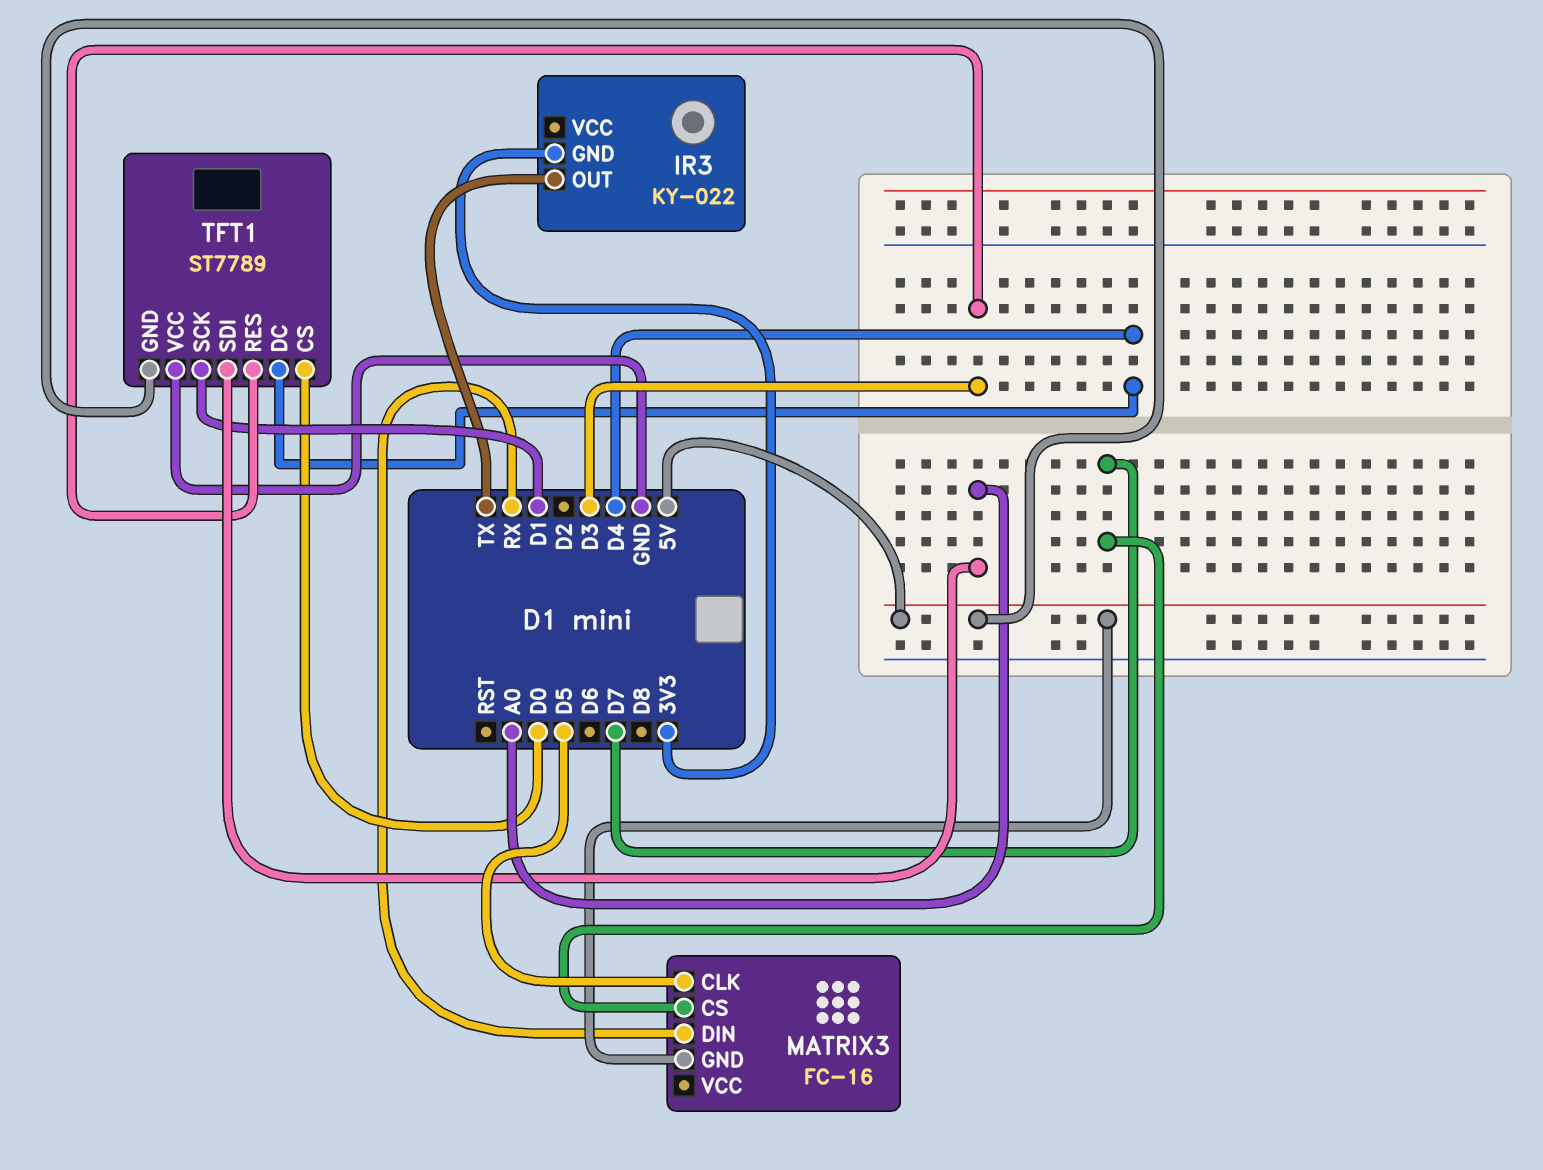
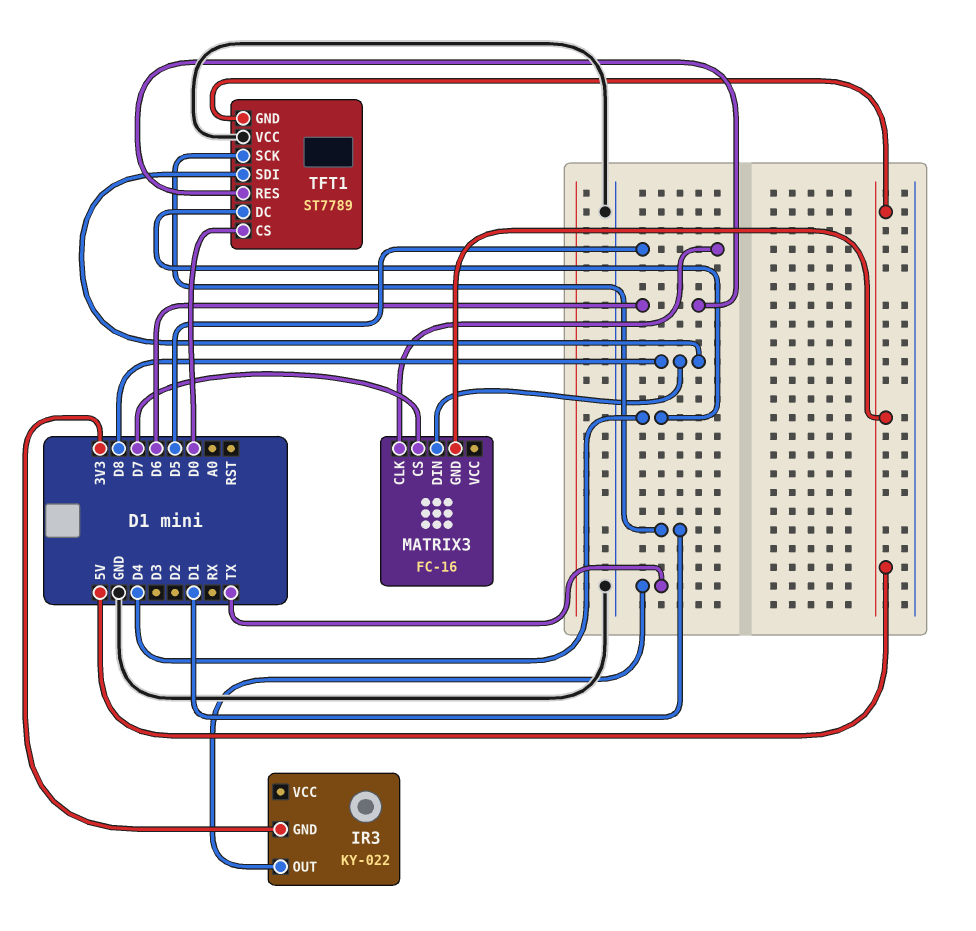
MATRIX3 pin DIN: RX -> D8
TFT1 pin RES: D3 -> D6
TFT1 pin SDI: A0 -> D8

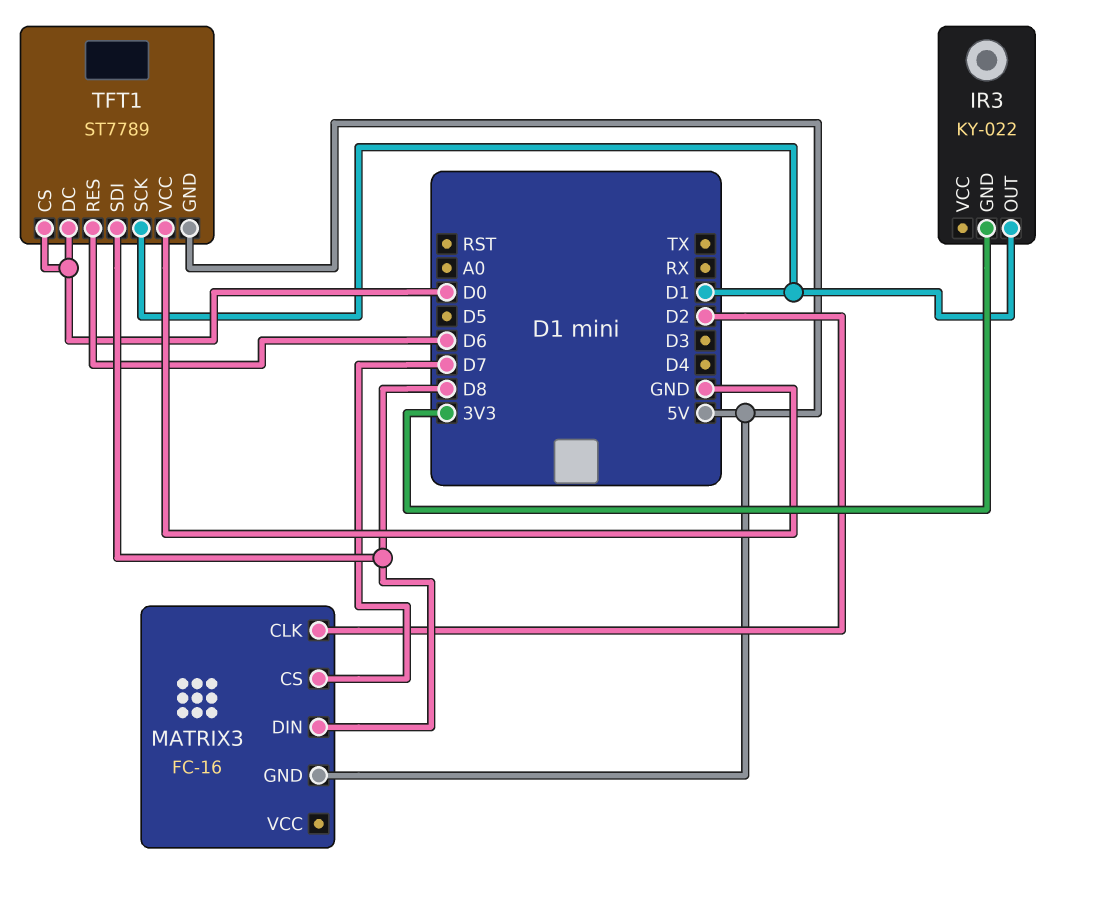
IR3 pin OUT: TX -> D1
MATRIX3 pin CLK: D5 -> D2
TFT1 pin DC: D4 -> D0

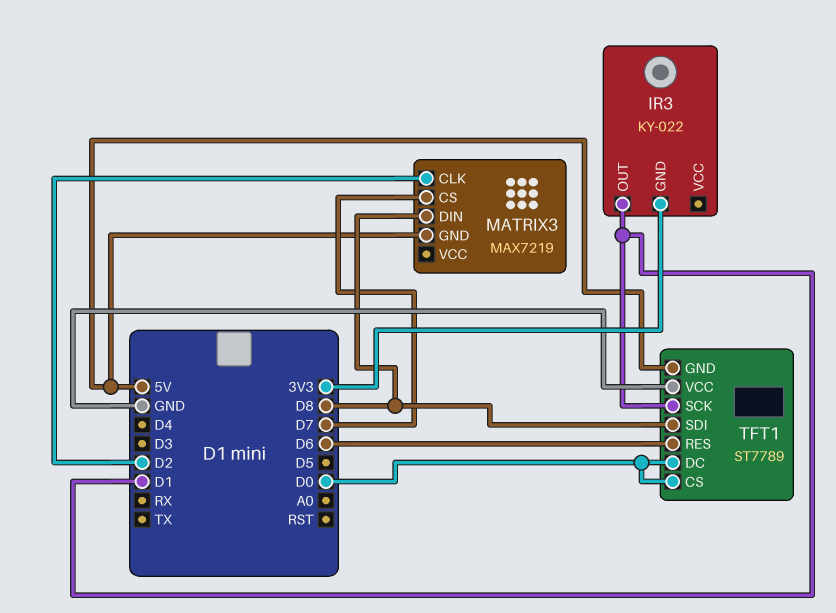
MATRIX3: FC-16 -> MAX7219

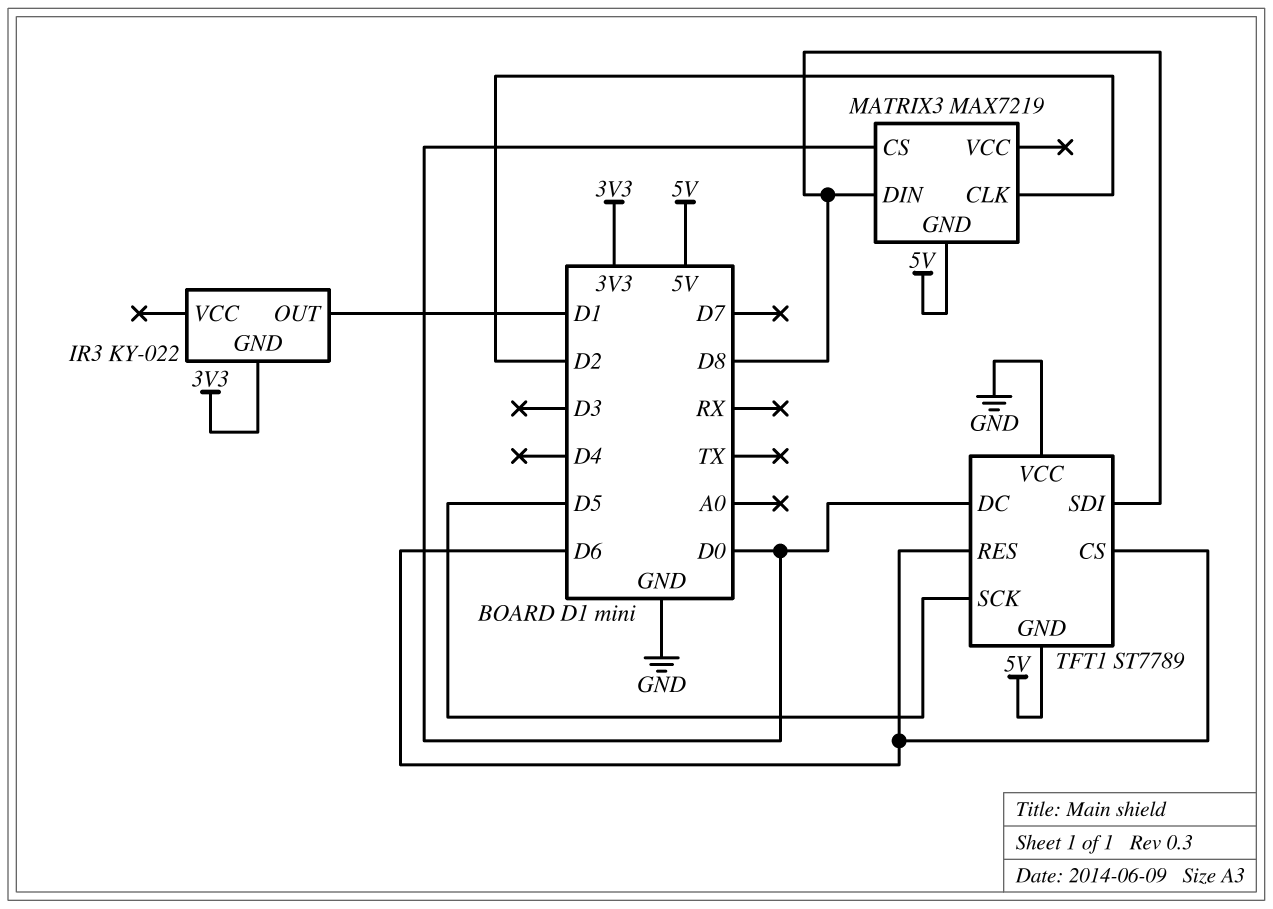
MATRIX3 pin CS: D7 -> D0
TFT1 pin CS: D0 -> D6
TFT1 pin SCK: D1 -> D5

